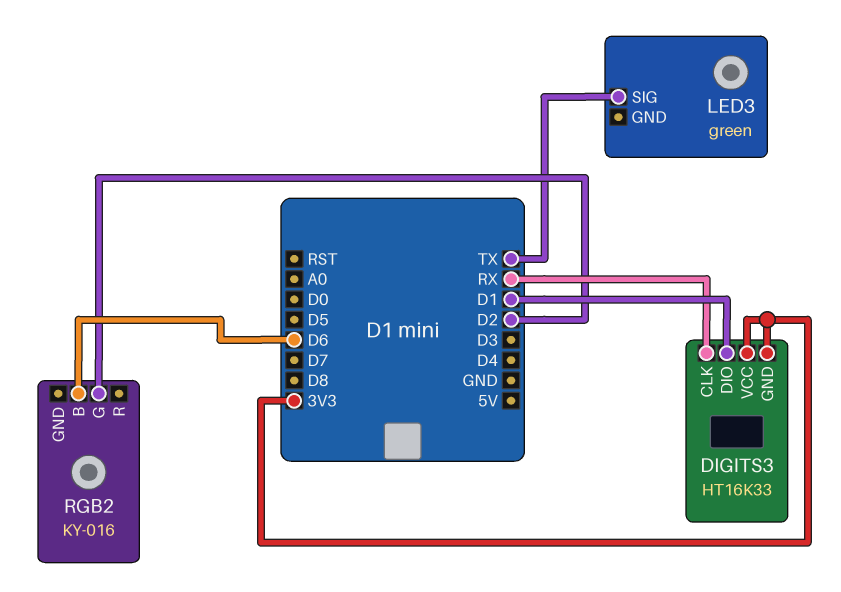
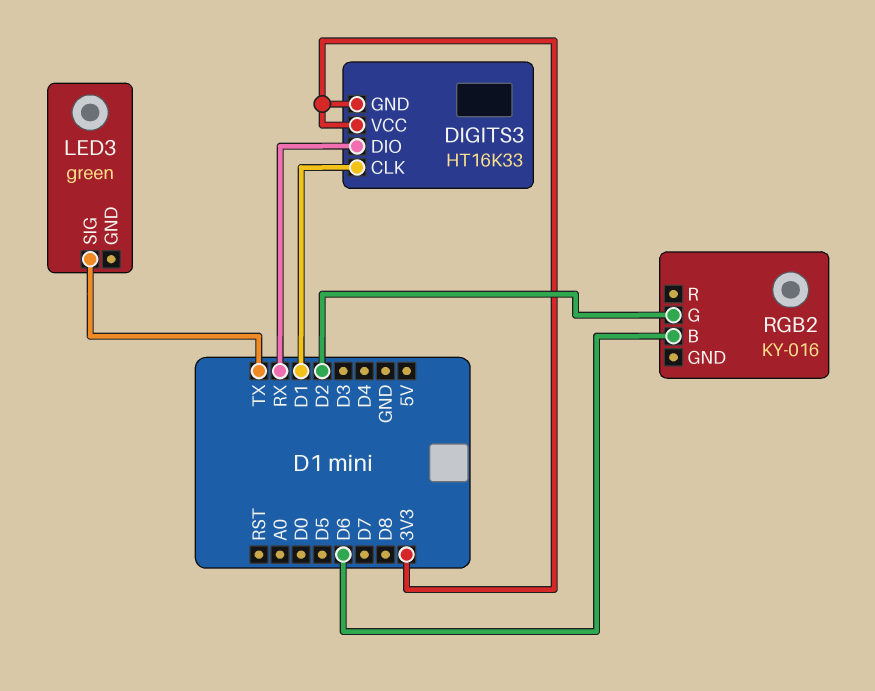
DIGITS3 pin CLK: RX -> D1
DIGITS3 pin DIO: D1 -> RX

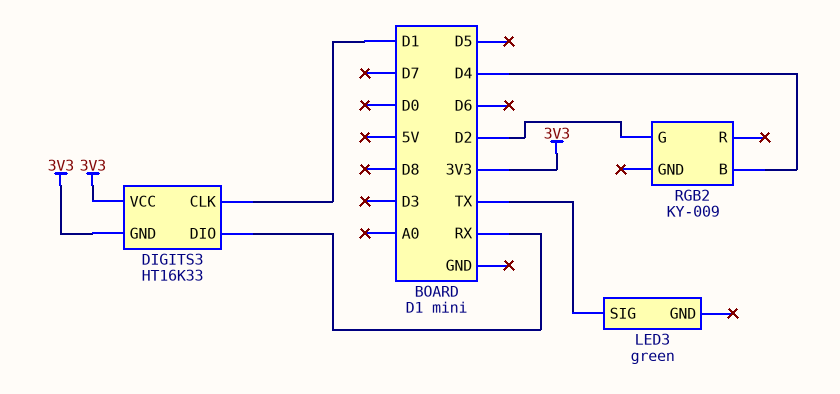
RGB2: KY-016 -> KY-009
RGB2 pin B: D6 -> D4

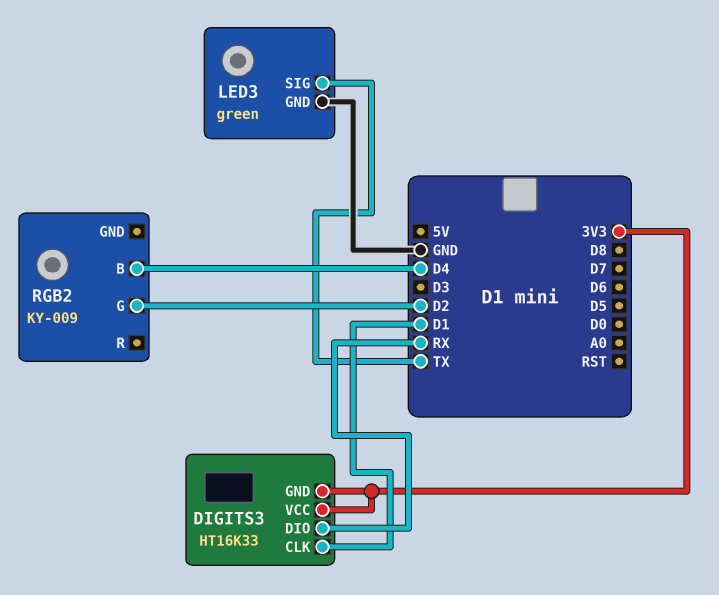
LED3 pin GND: none -> GND

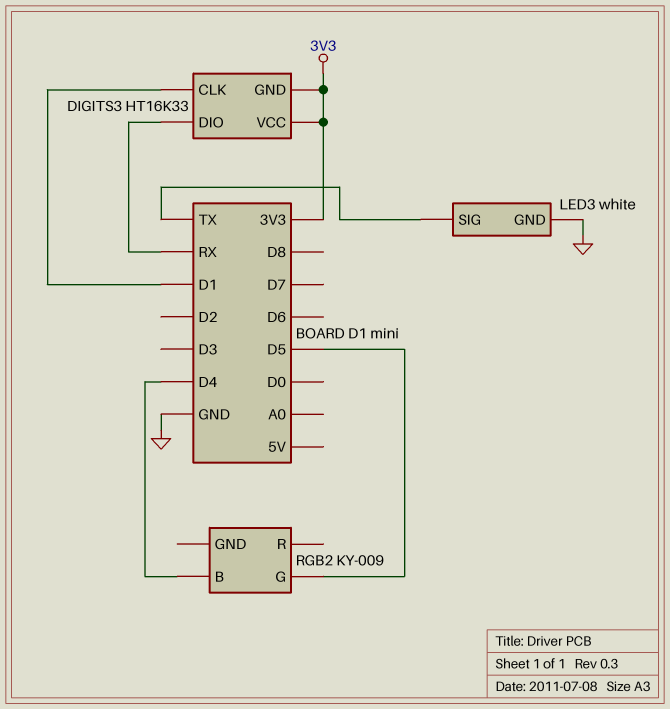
LED3: green -> white
RGB2 pin G: D2 -> D5

